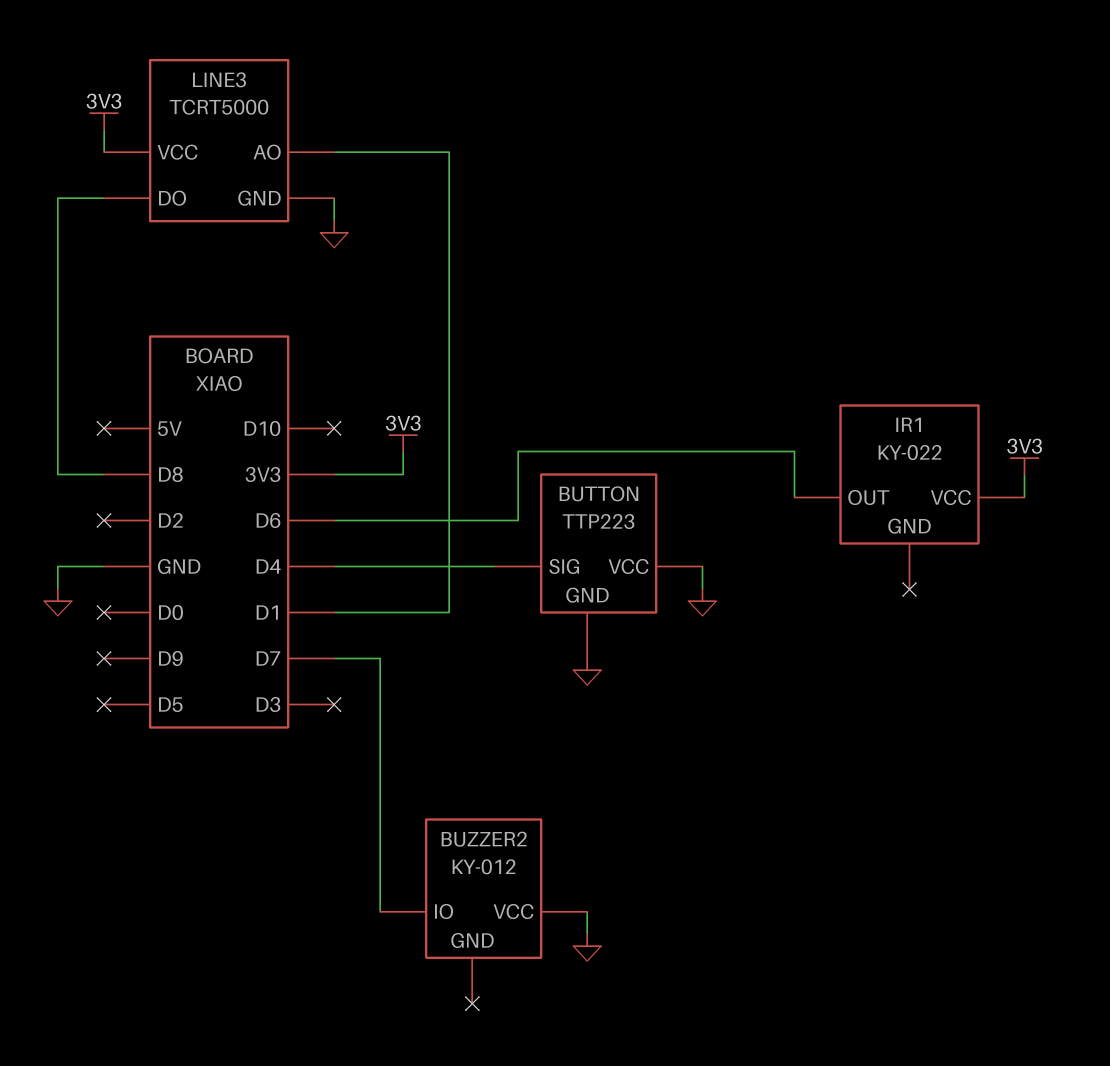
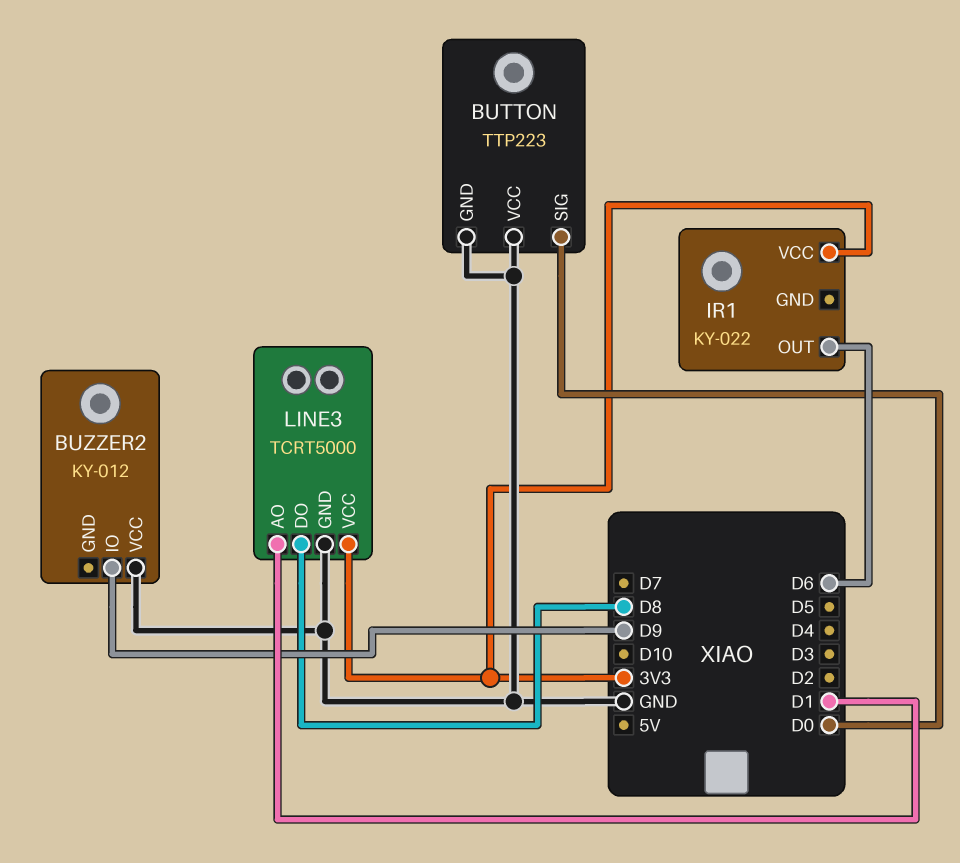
BUTTON pin SIG: D4 -> D0
BUZZER2 pin IO: D7 -> D9

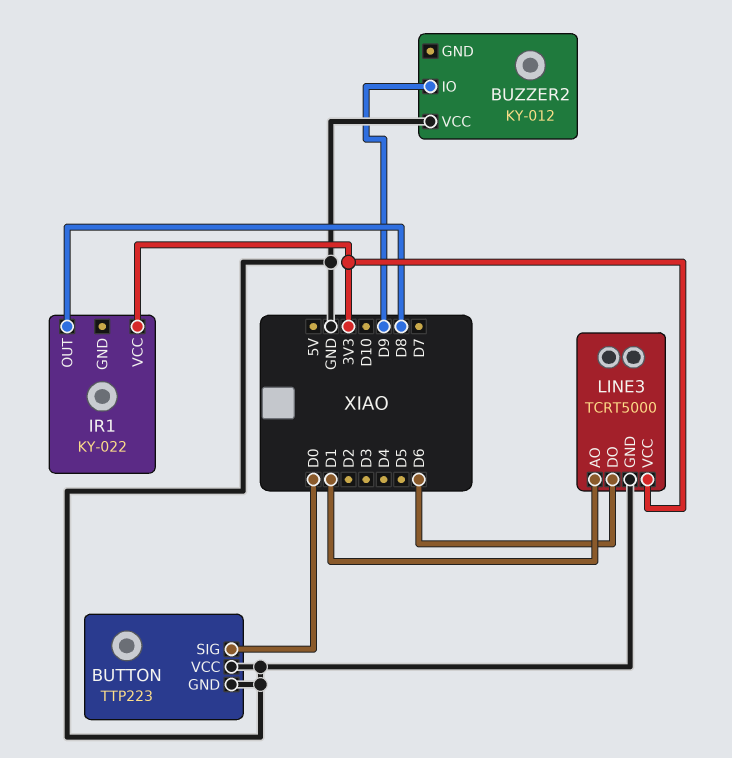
IR1 pin OUT: D6 -> D8
LINE3 pin DO: D8 -> D6

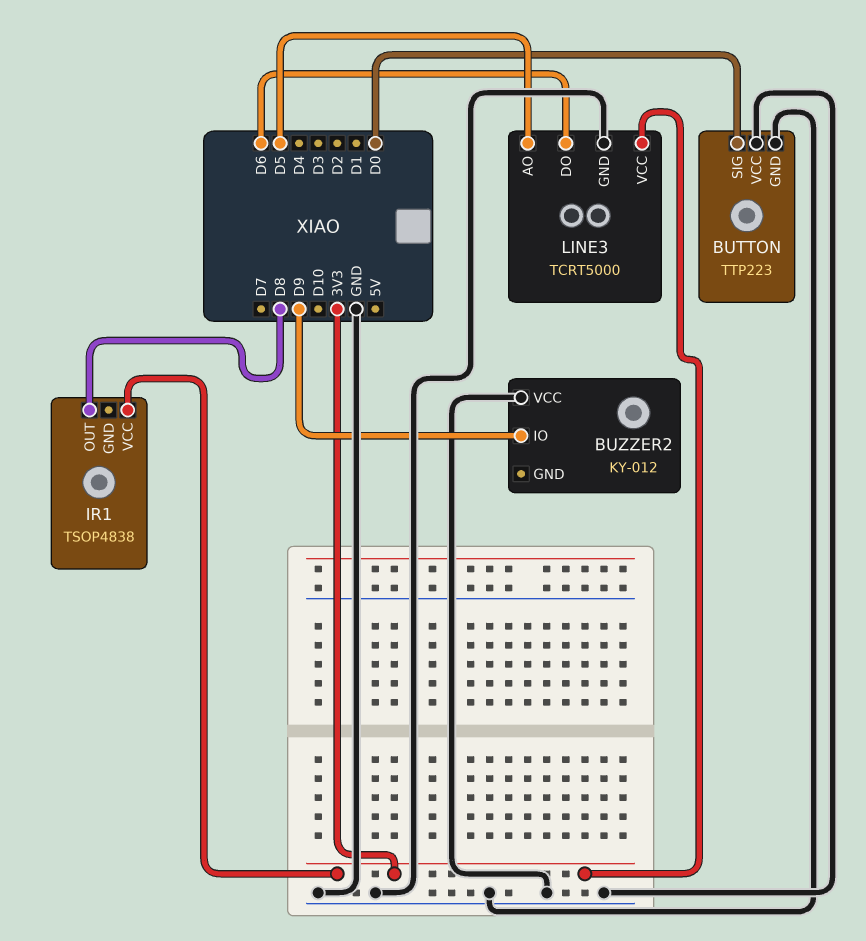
IR1: KY-022 -> TSOP4838
LINE3 pin AO: D1 -> D5

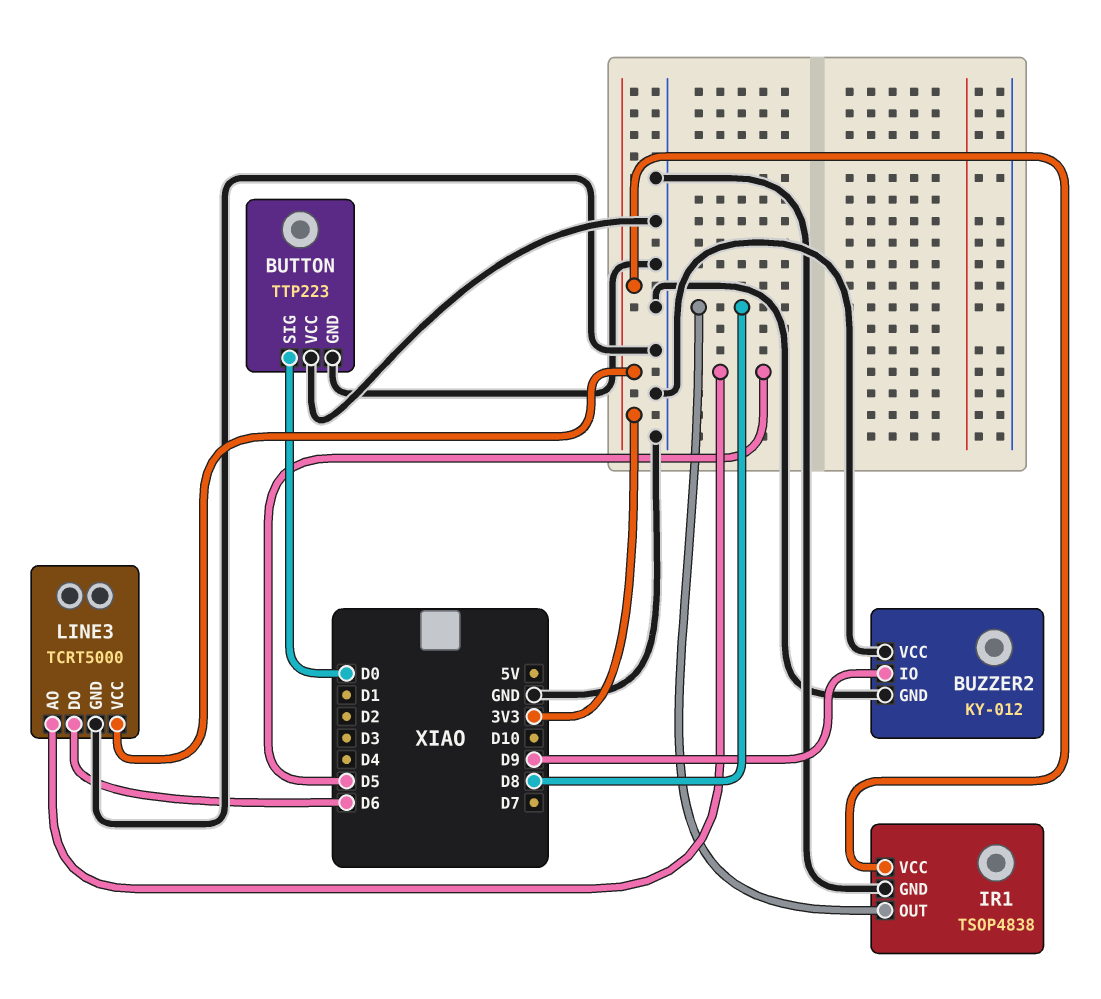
BUZZER2 pin GND: none -> GND
IR1 pin GND: none -> GND

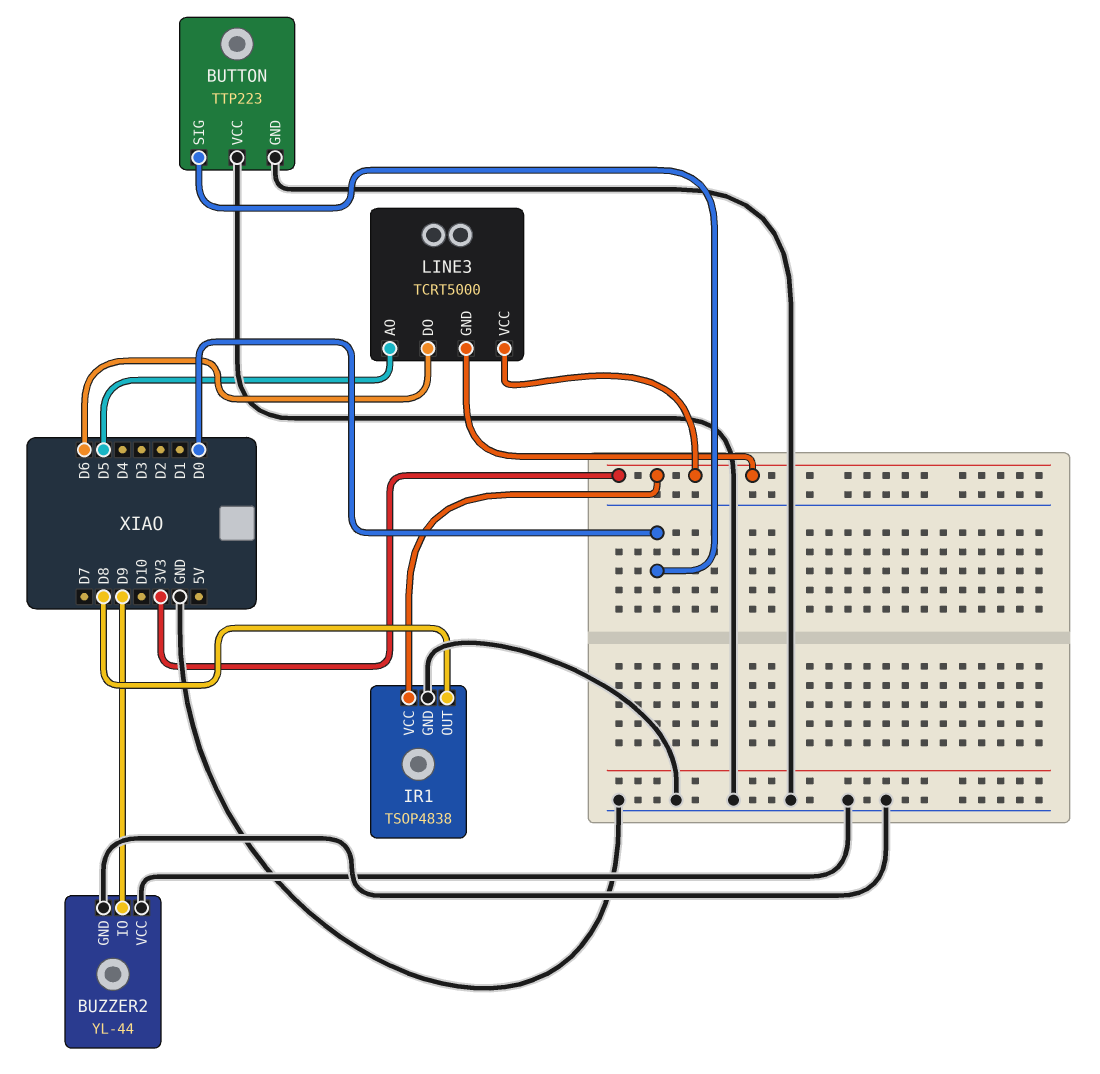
BUZZER2: KY-012 -> YL-44
LINE3 pin GND: GND -> 3V3

